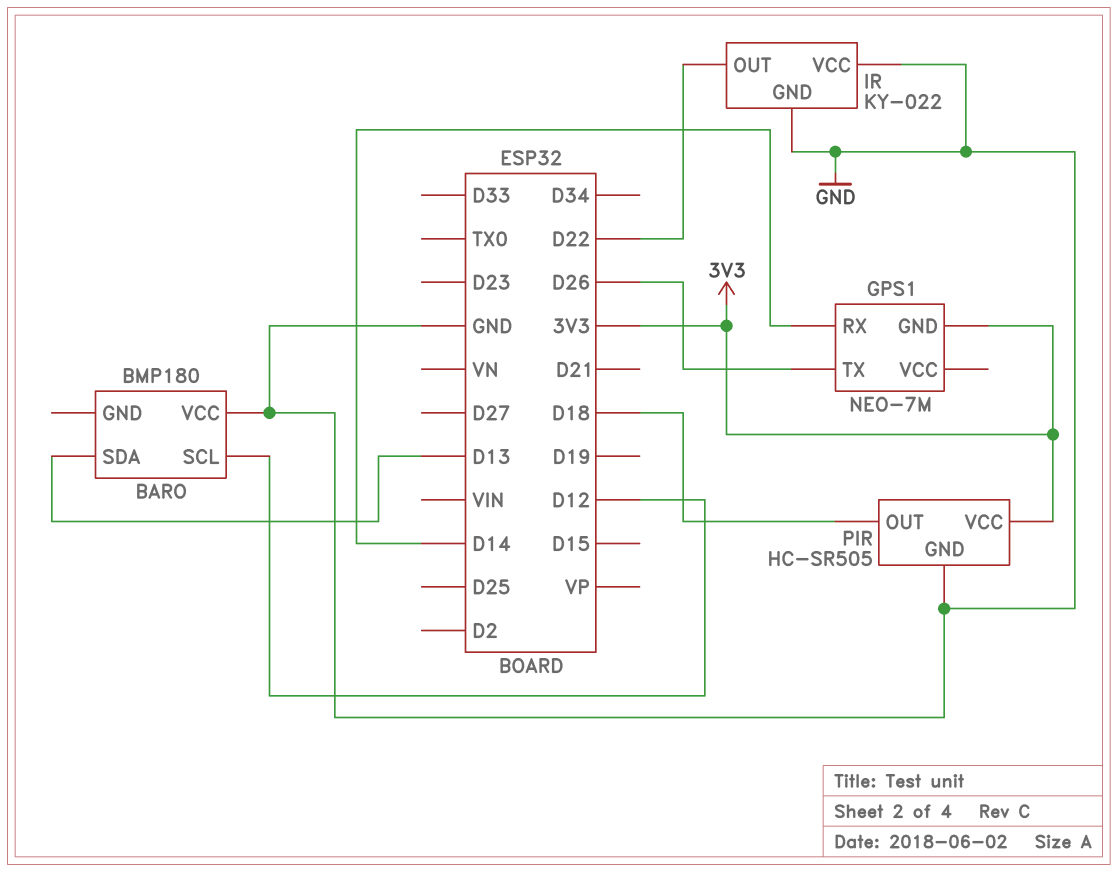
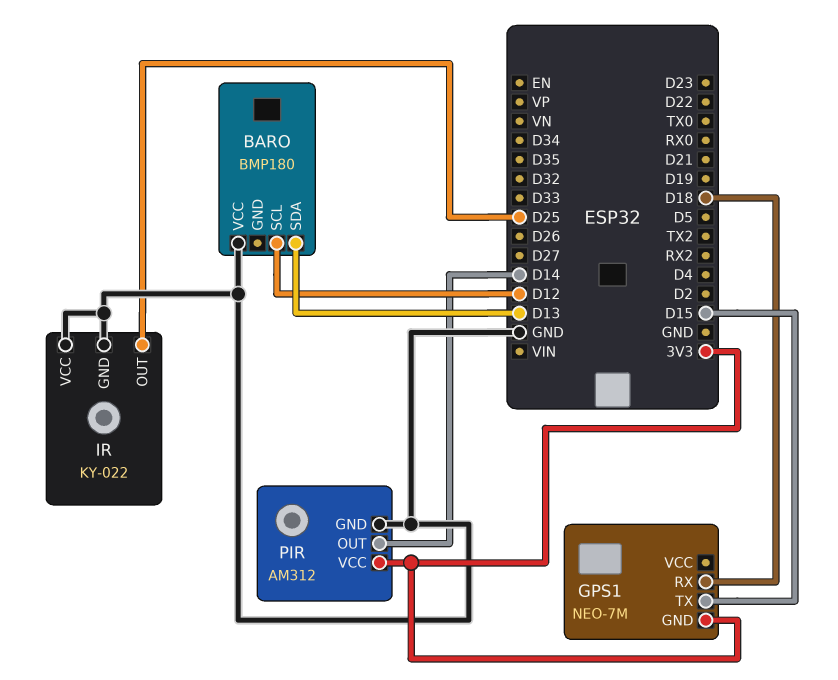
GPS1 pin RX: D14 -> D18
GPS1 pin TX: D26 -> D15
IR pin OUT: D22 -> D25
PIR: HC-SR505 -> AM312
PIR pin OUT: D18 -> D14

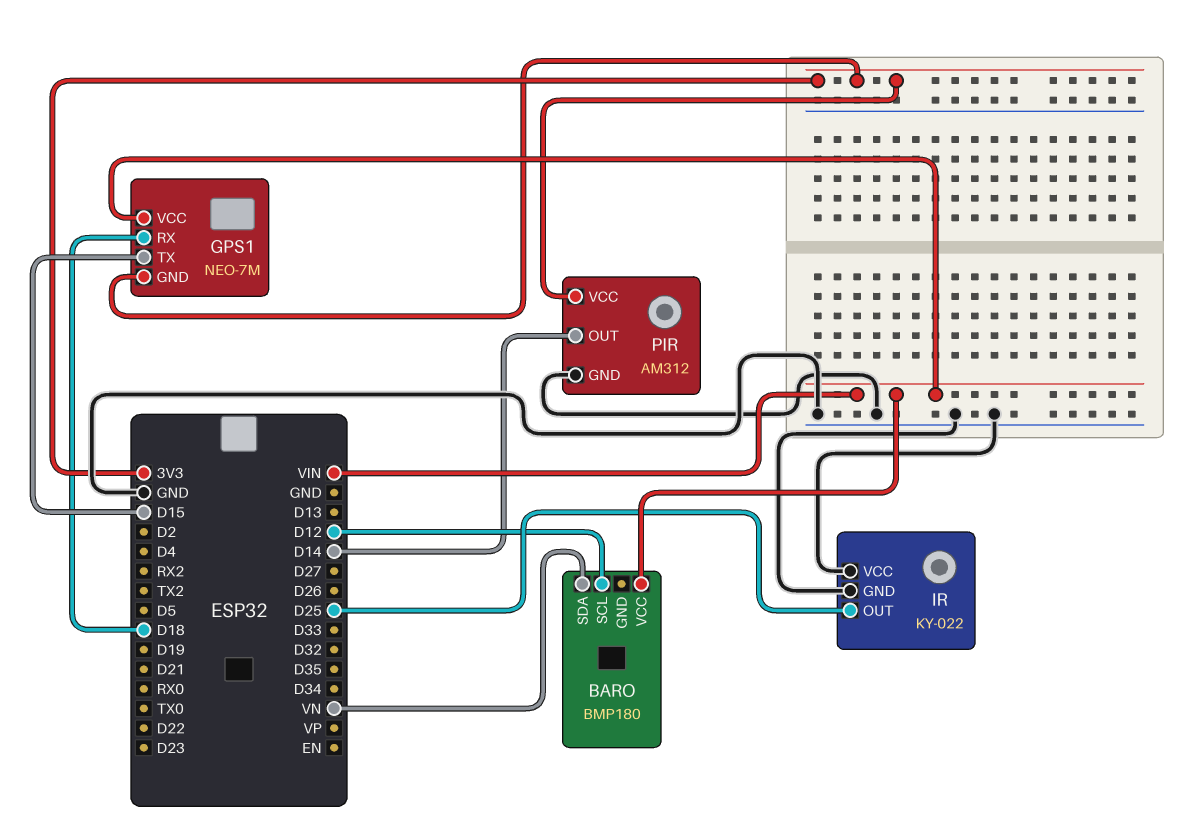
BARO pin SDA: D13 -> VN
BARO pin VCC: GND -> VIN
GPS1 pin VCC: none -> VIN

